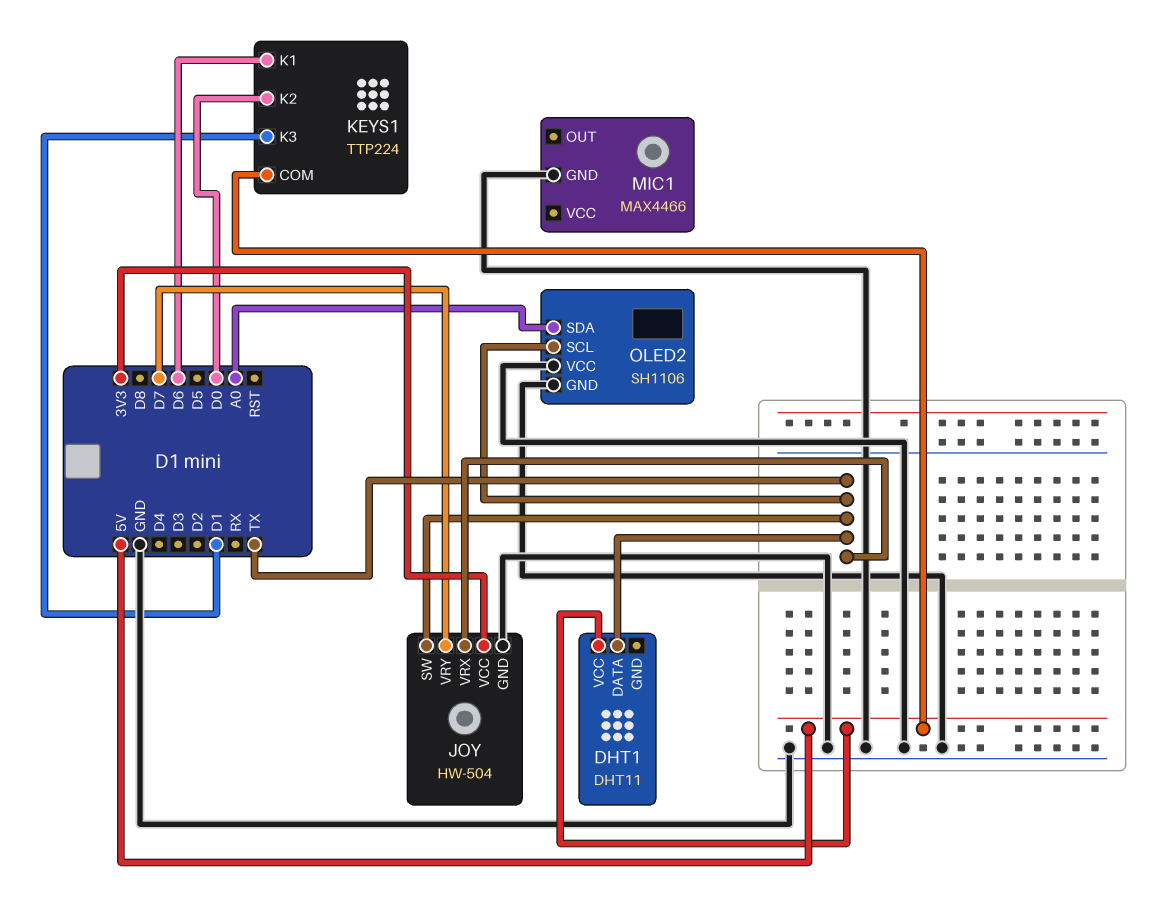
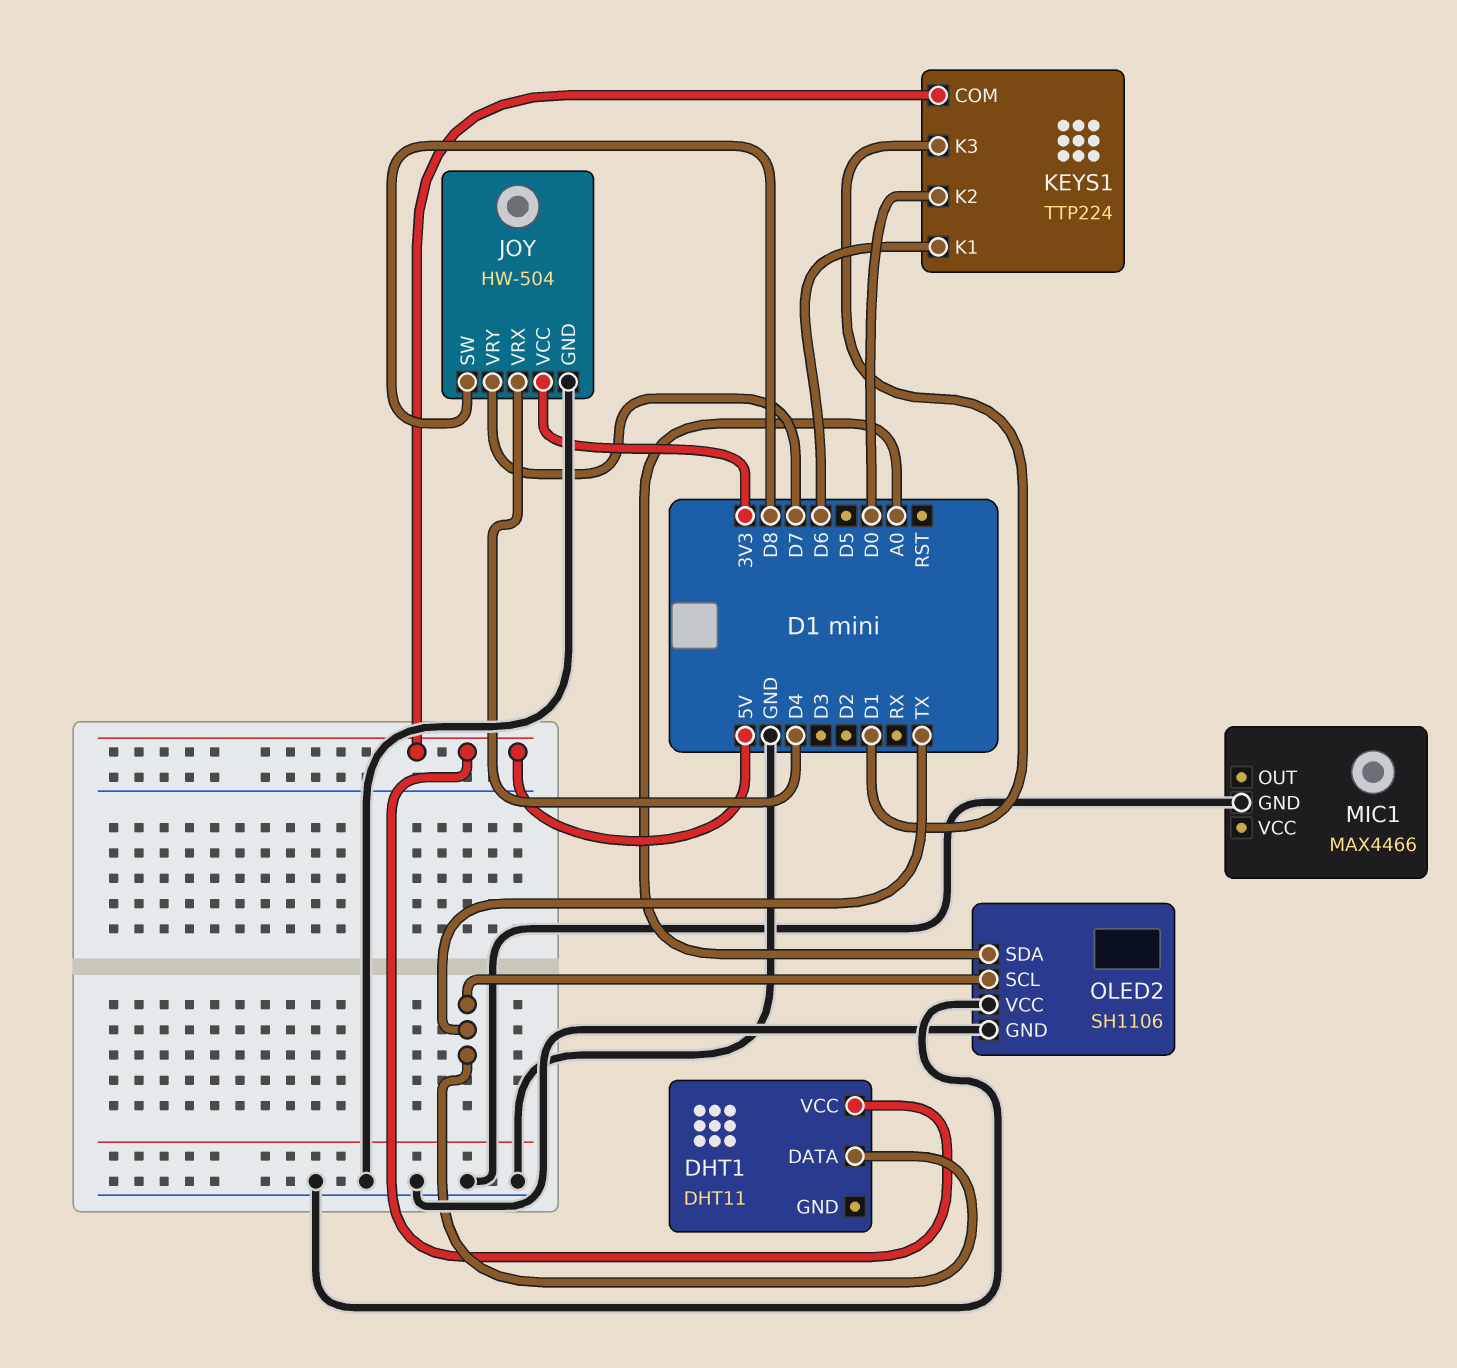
JOY pin SW: TX -> D8
JOY pin VRX: TX -> D4

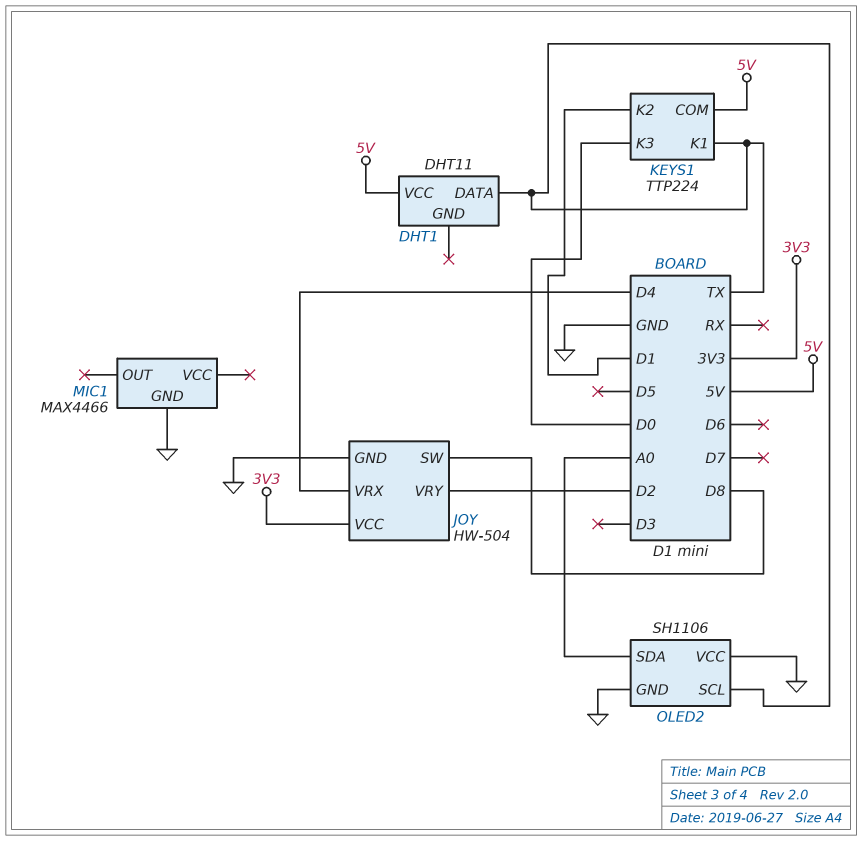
JOY pin VRY: D7 -> D2
KEYS1 pin K1: D6 -> TX
KEYS1 pin K2: D0 -> D1
KEYS1 pin K3: D1 -> D0

